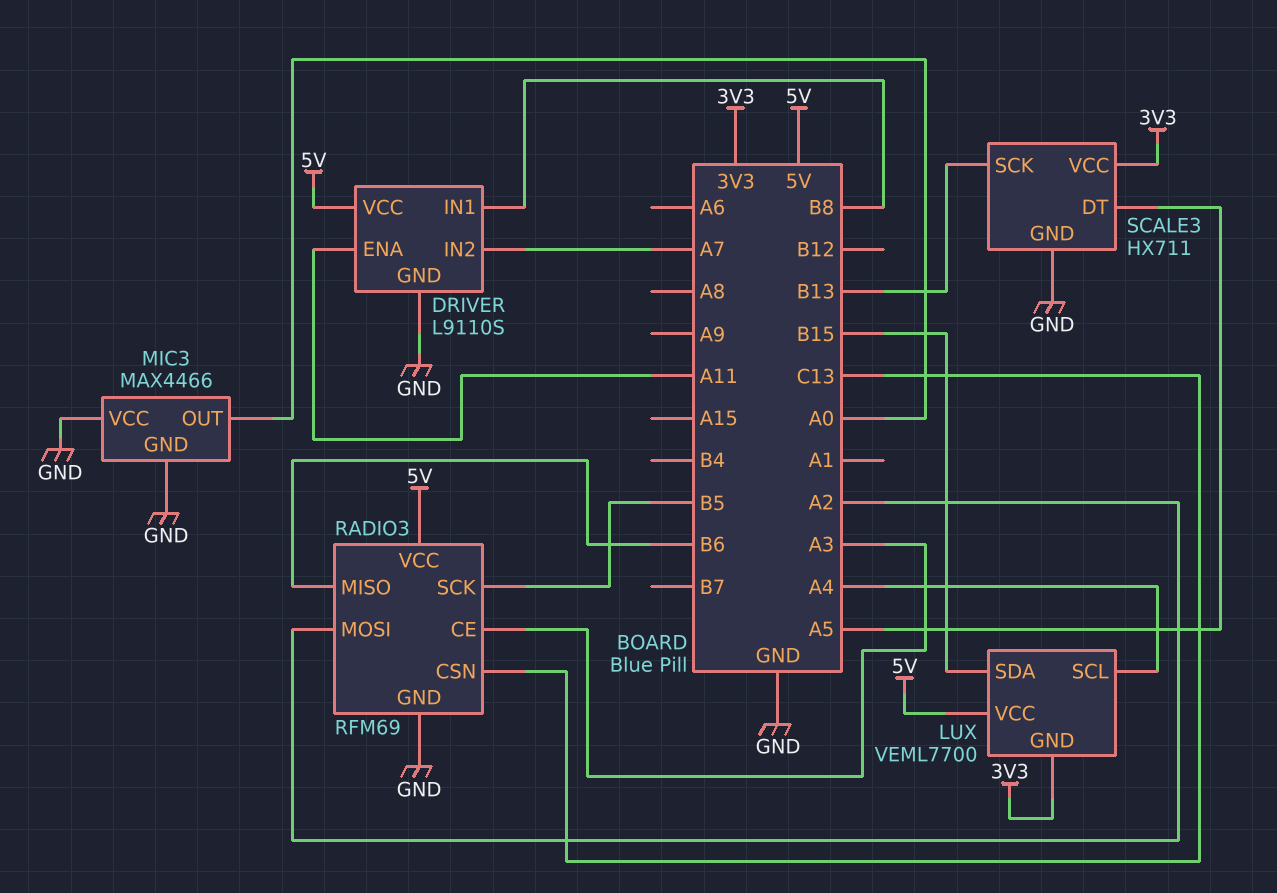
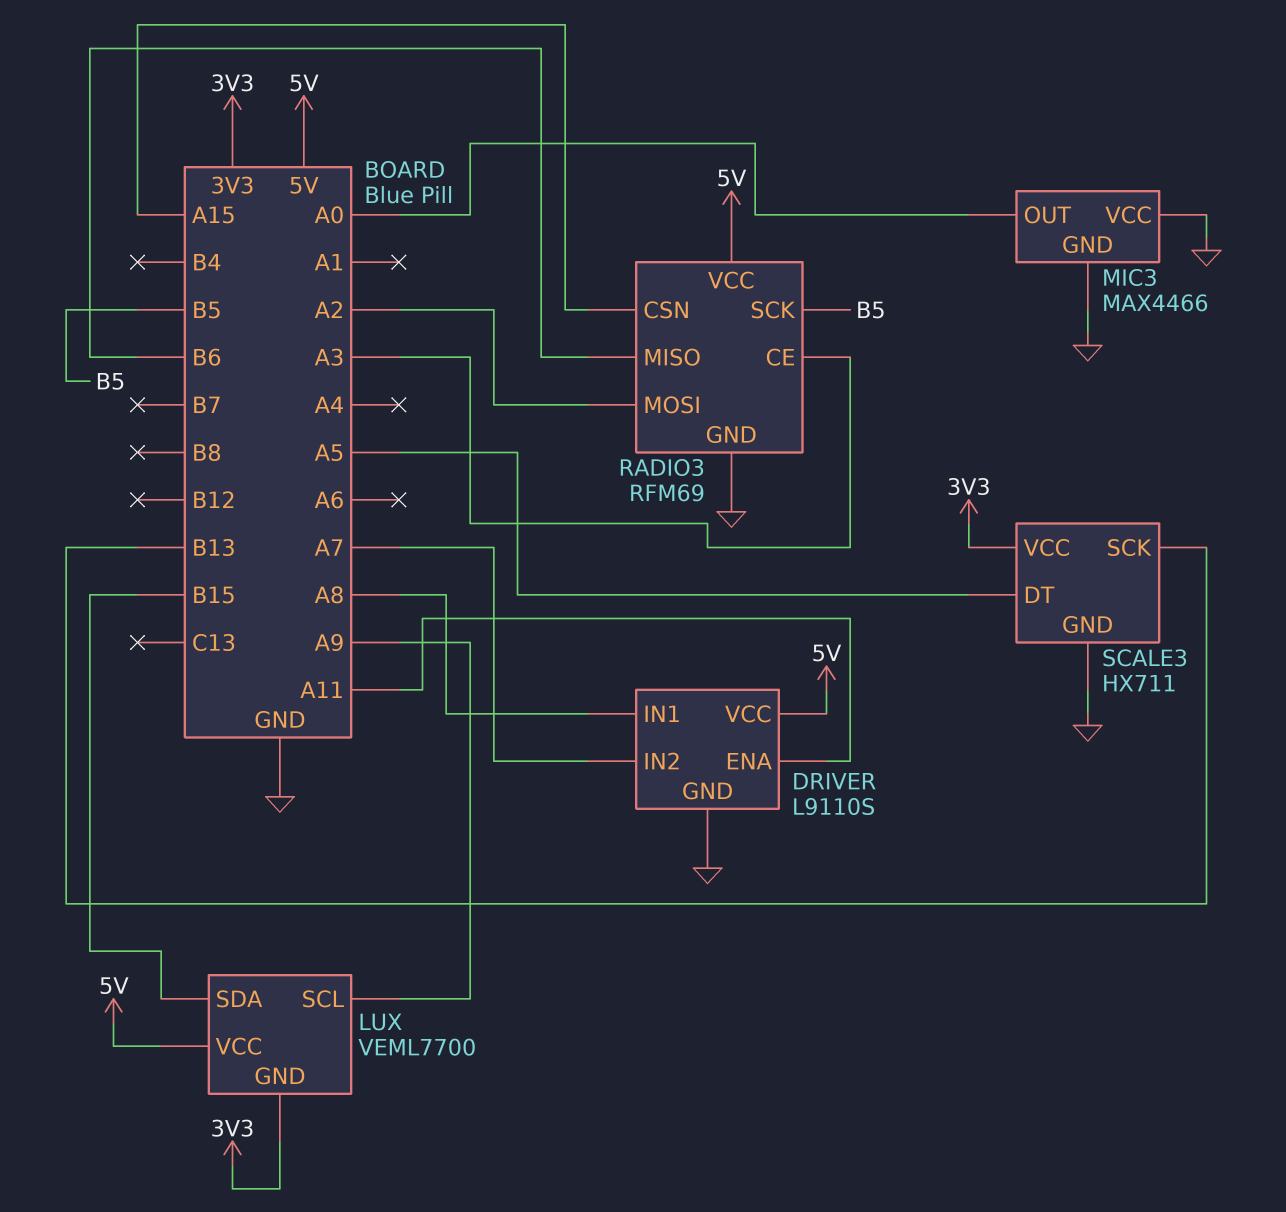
DRIVER pin IN1: B8 -> A8
LUX pin SCL: A4 -> A9
RADIO3 pin CSN: C13 -> A15

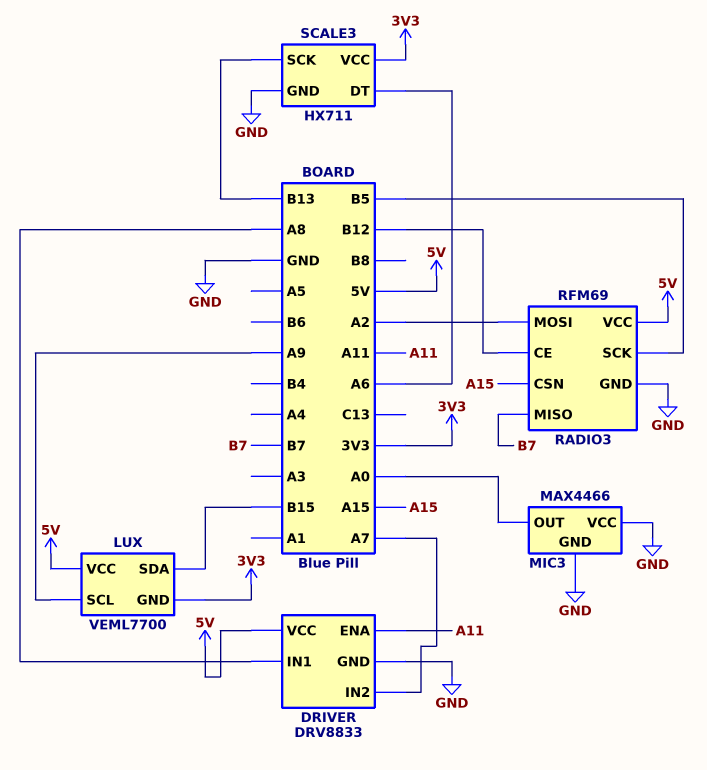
DRIVER: L9110S -> DRV8833
RADIO3 pin CE: A3 -> B12
RADIO3 pin MISO: B6 -> B7
SCALE3 pin DT: A5 -> A6

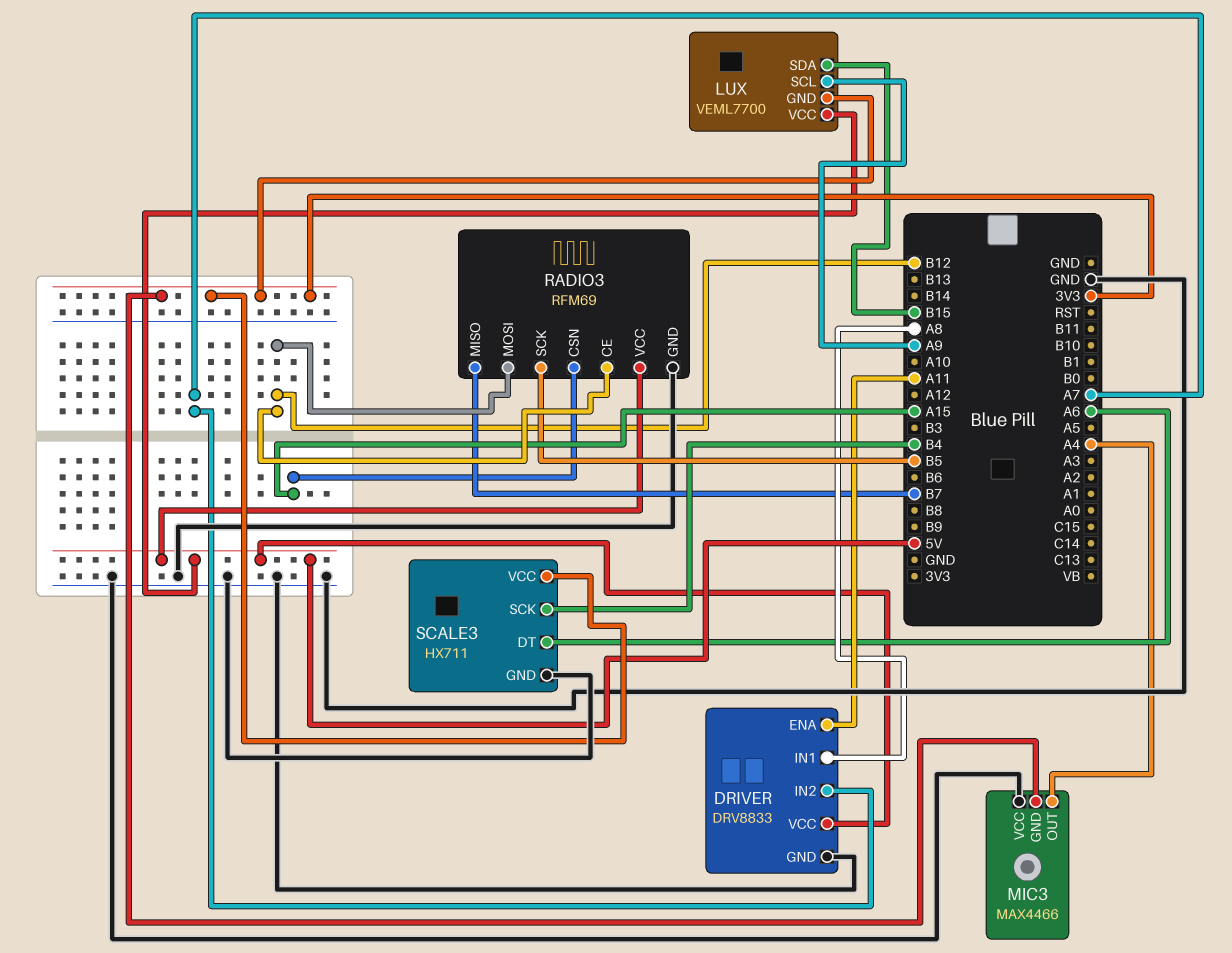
MIC3 pin GND: GND -> 3V3
MIC3 pin OUT: A0 -> A4
RADIO3 pin MOSI: A2 -> B12
SCALE3 pin SCK: B13 -> B4

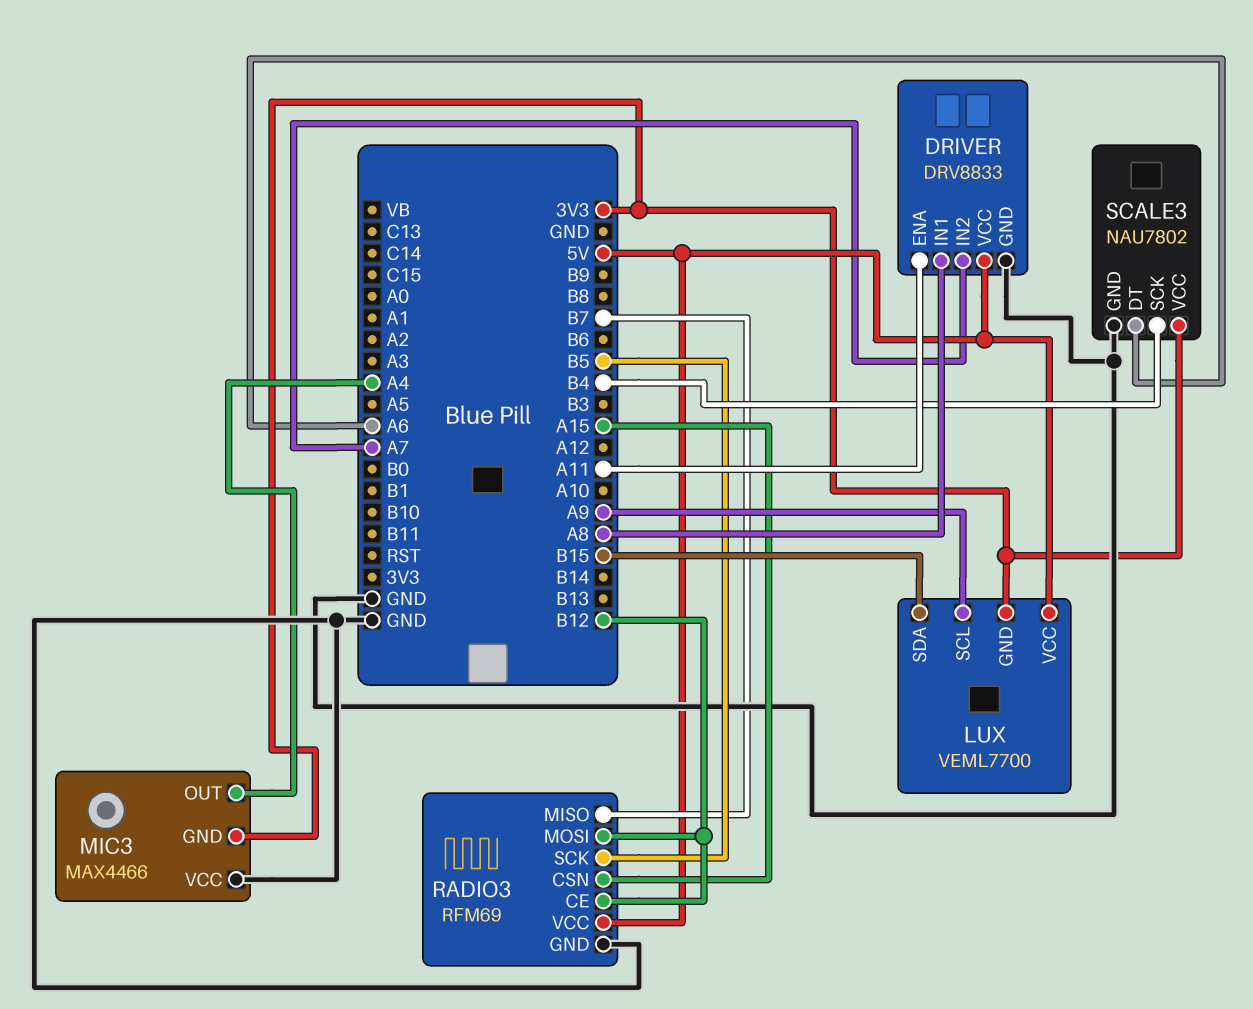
SCALE3: HX711 -> NAU7802

